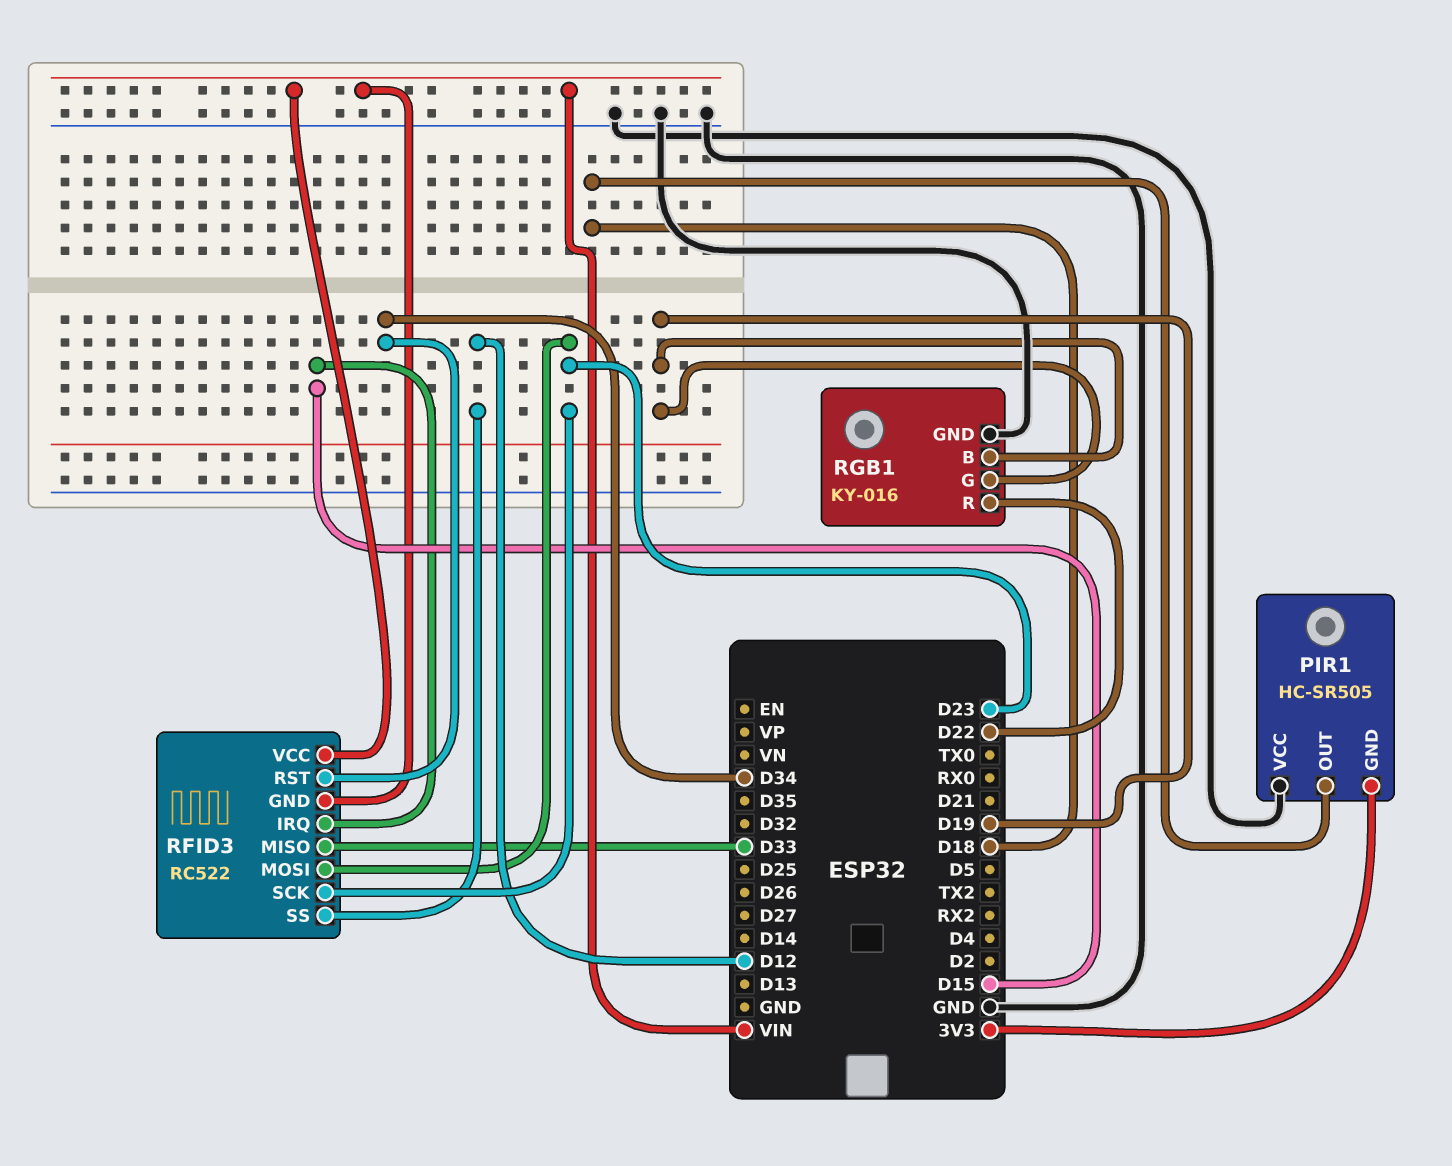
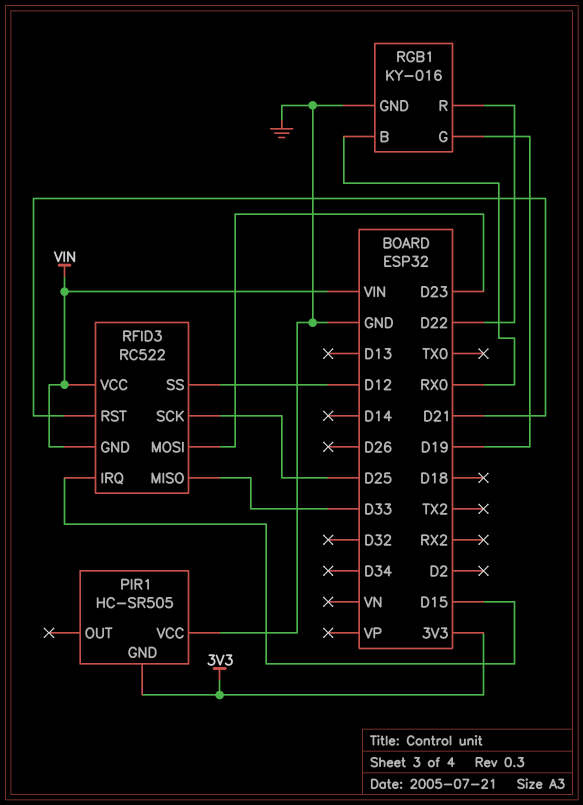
PIR1 pin OUT: D18 -> none
RFID3 pin RST: D34 -> D21
RFID3 pin SCK: D23 -> D25
RGB1 pin B: D19 -> RX0

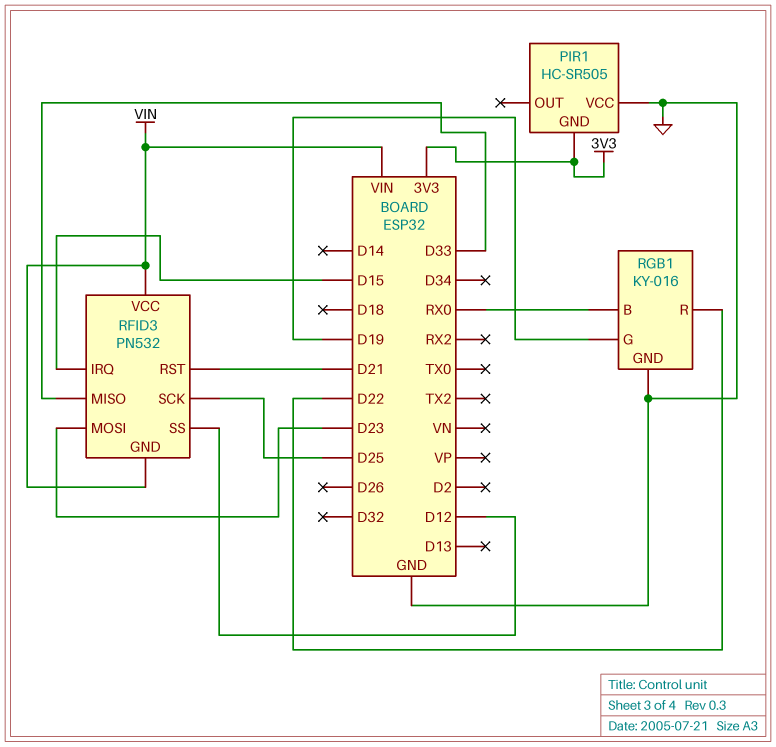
RFID3: RC522 -> PN532

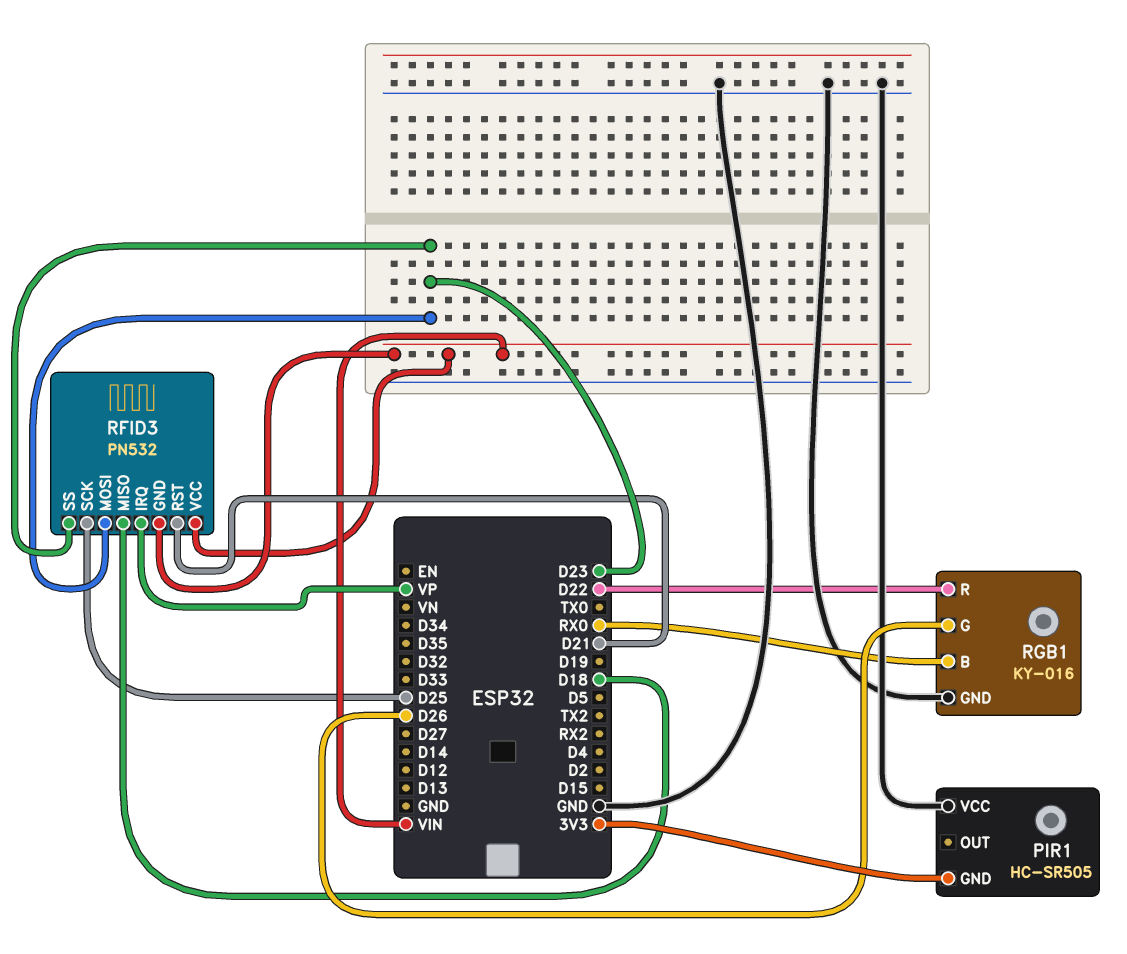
RFID3 pin IRQ: D15 -> VP
RFID3 pin MISO: D33 -> D18
RFID3 pin SS: D12 -> D23
RGB1 pin G: D19 -> D26

